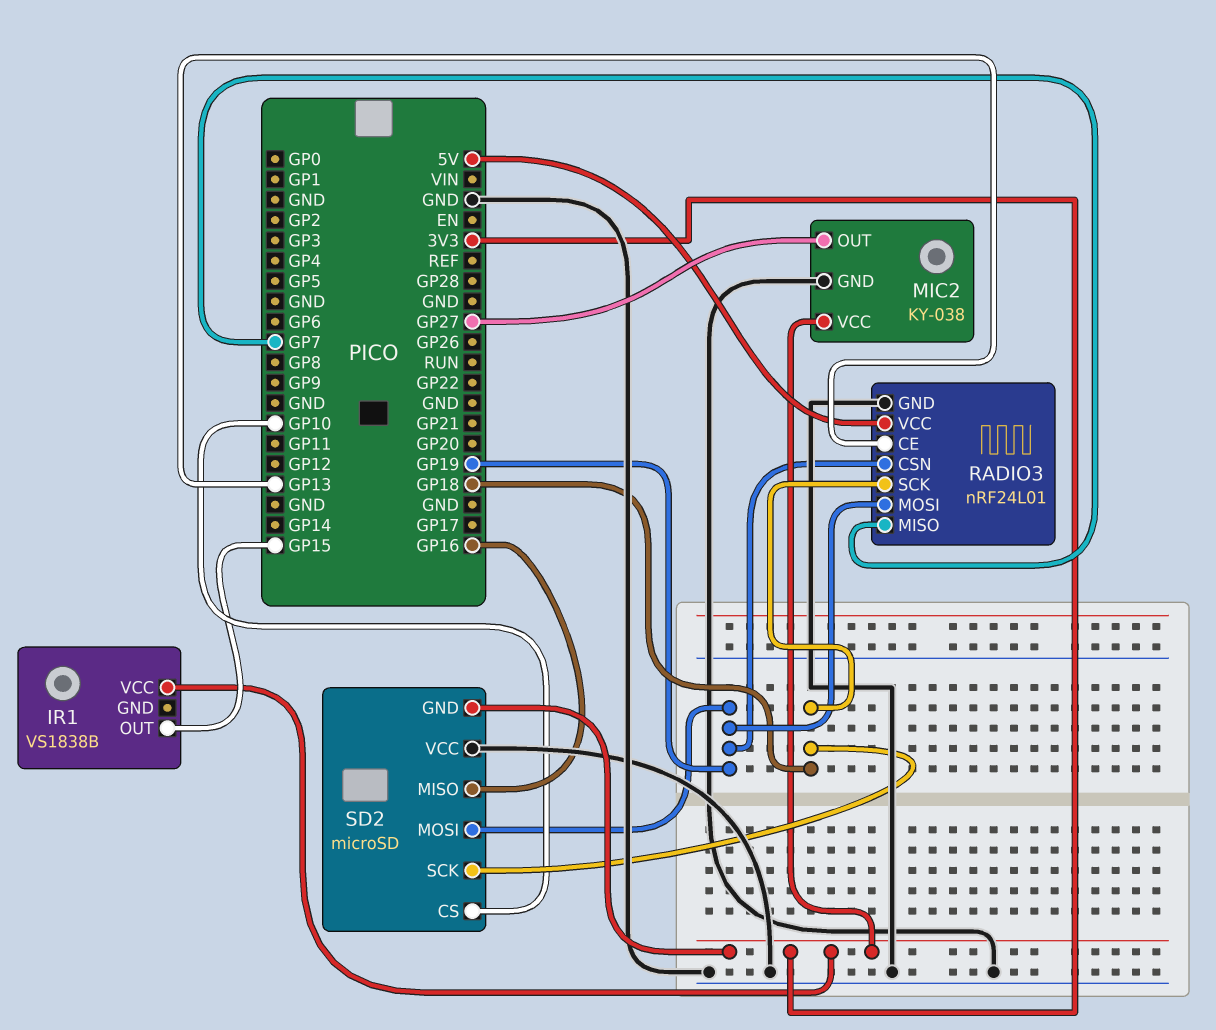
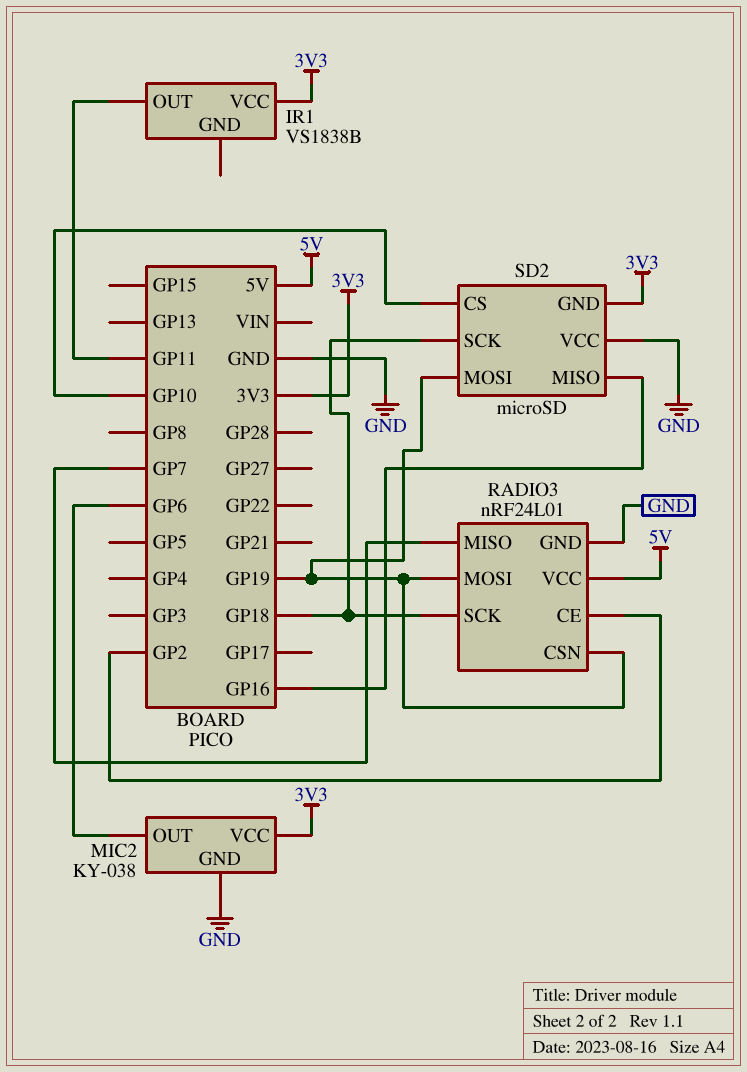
IR1 pin OUT: GP15 -> GP11
MIC2 pin OUT: GP27 -> GP6
RADIO3 pin CE: GP13 -> GP2

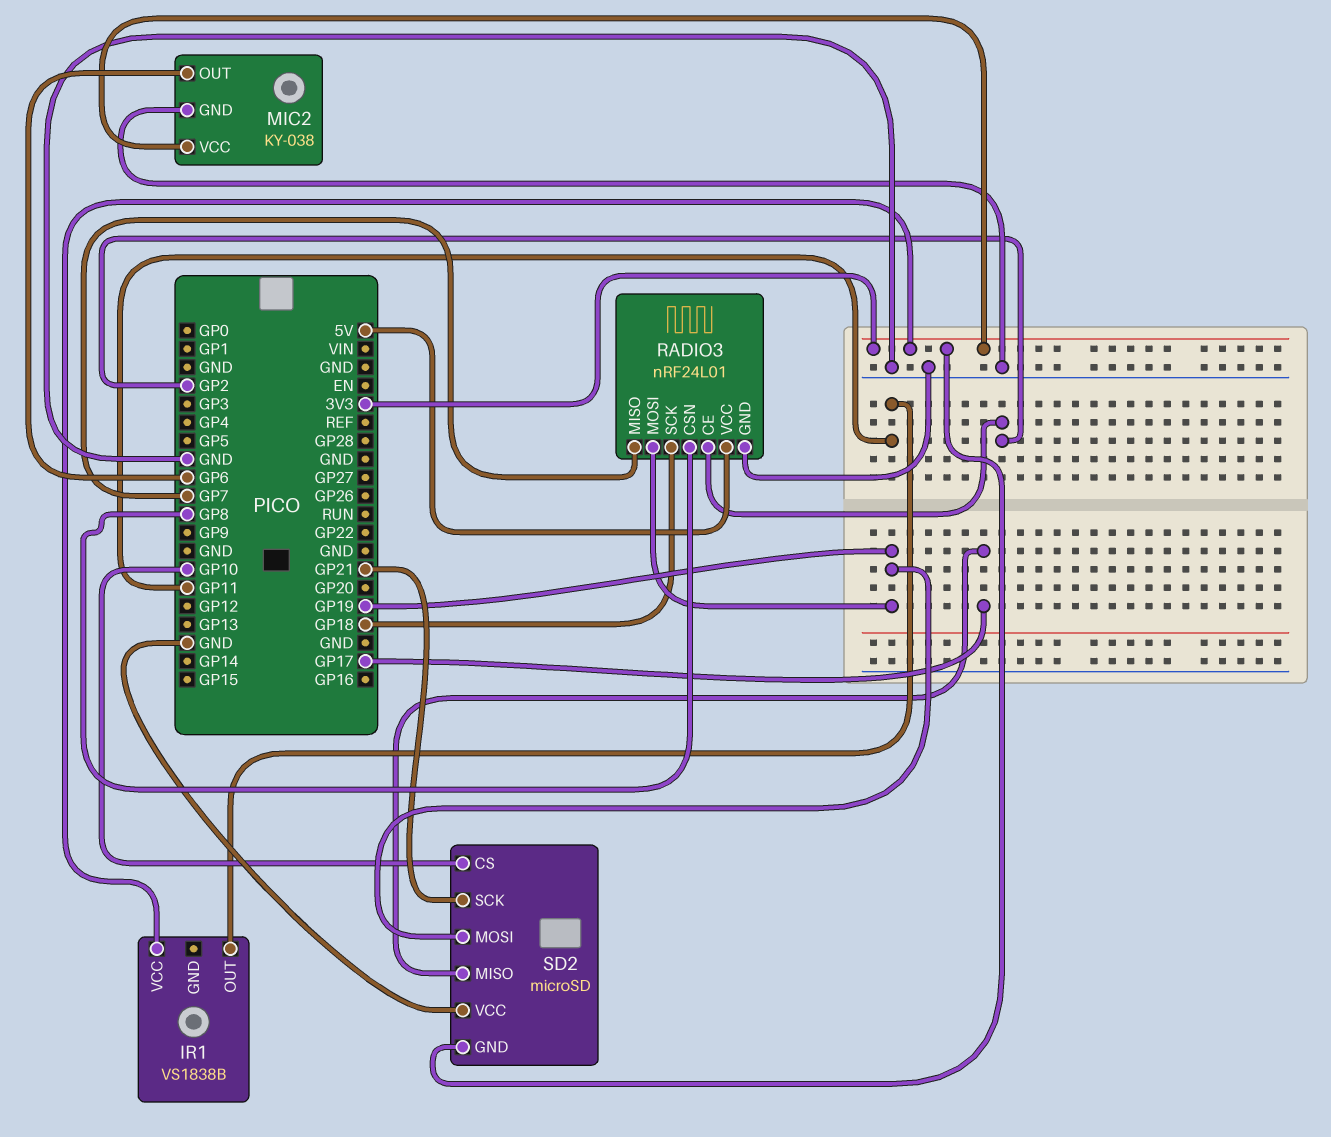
RADIO3 pin CSN: GP19 -> GP8
SD2 pin MISO: GP16 -> GP17
SD2 pin SCK: GP18 -> GP21

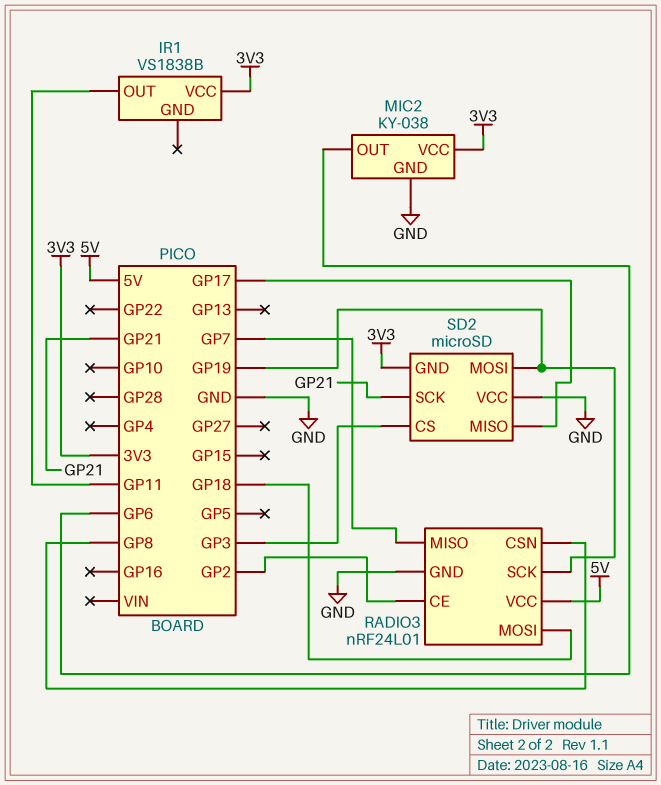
RADIO3 pin MOSI: GP19 -> GP18
RADIO3 pin SCK: GP18 -> GP19
SD2 pin CS: GP10 -> GP3

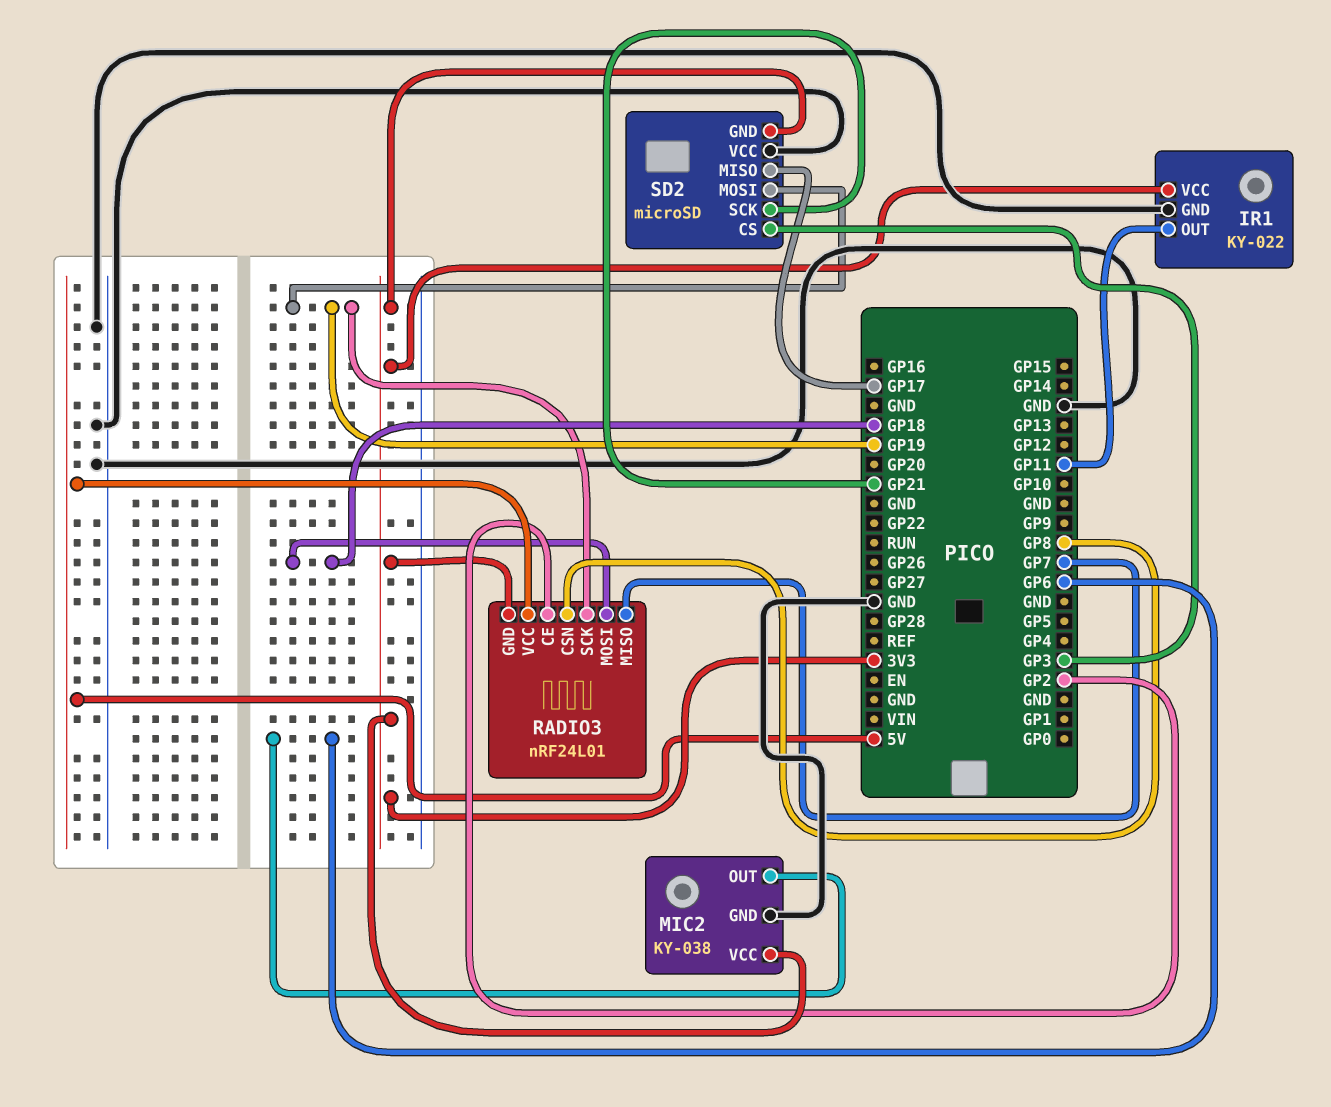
IR1: VS1838B -> KY-022
IR1 pin GND: none -> GND
RADIO3 pin GND: GND -> 3V3

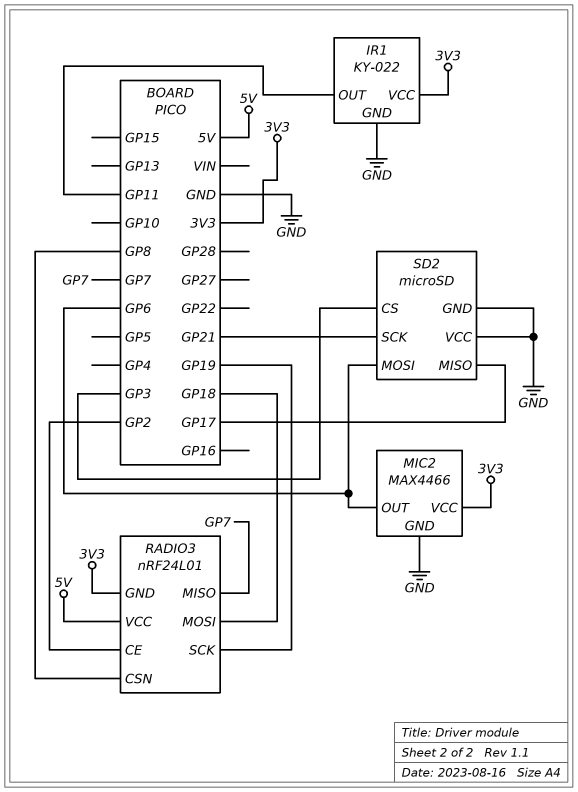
MIC2: KY-038 -> MAX4466
SD2 pin GND: 3V3 -> GND
SD2 pin MOSI: GP19 -> GP6

